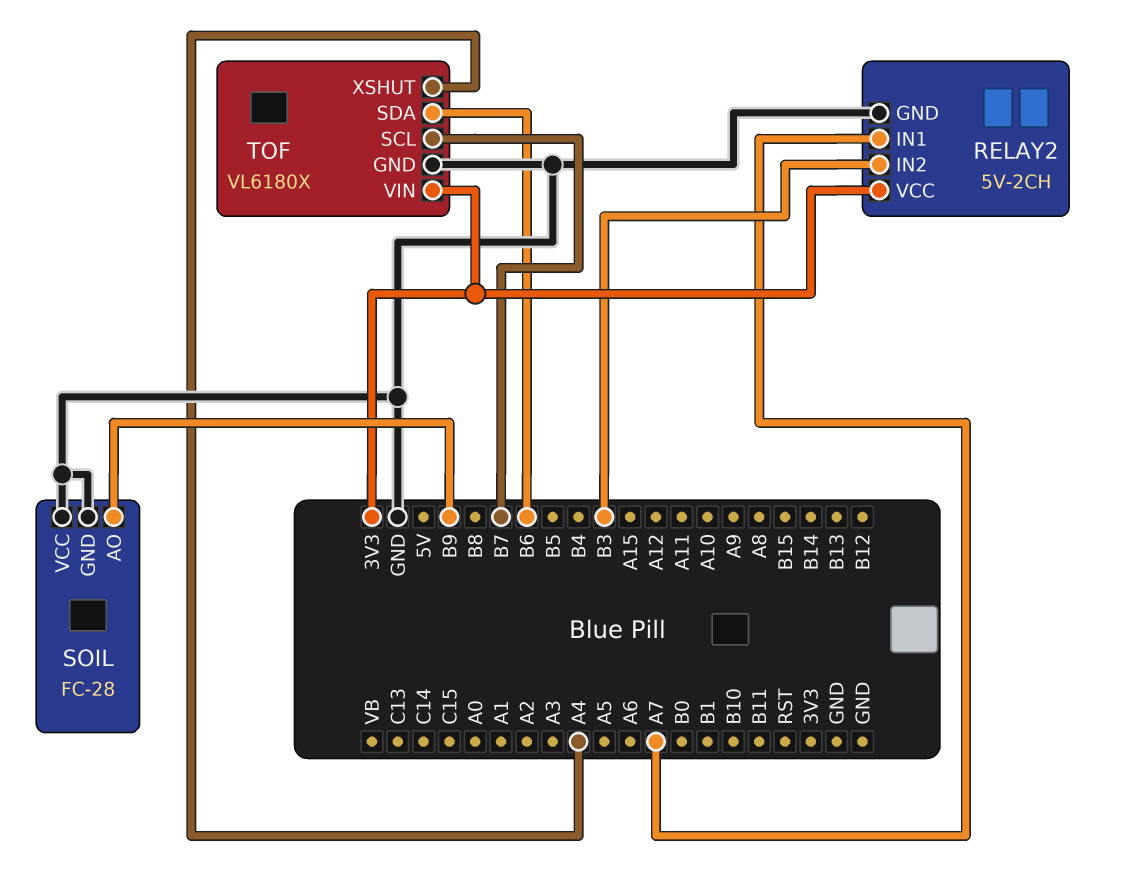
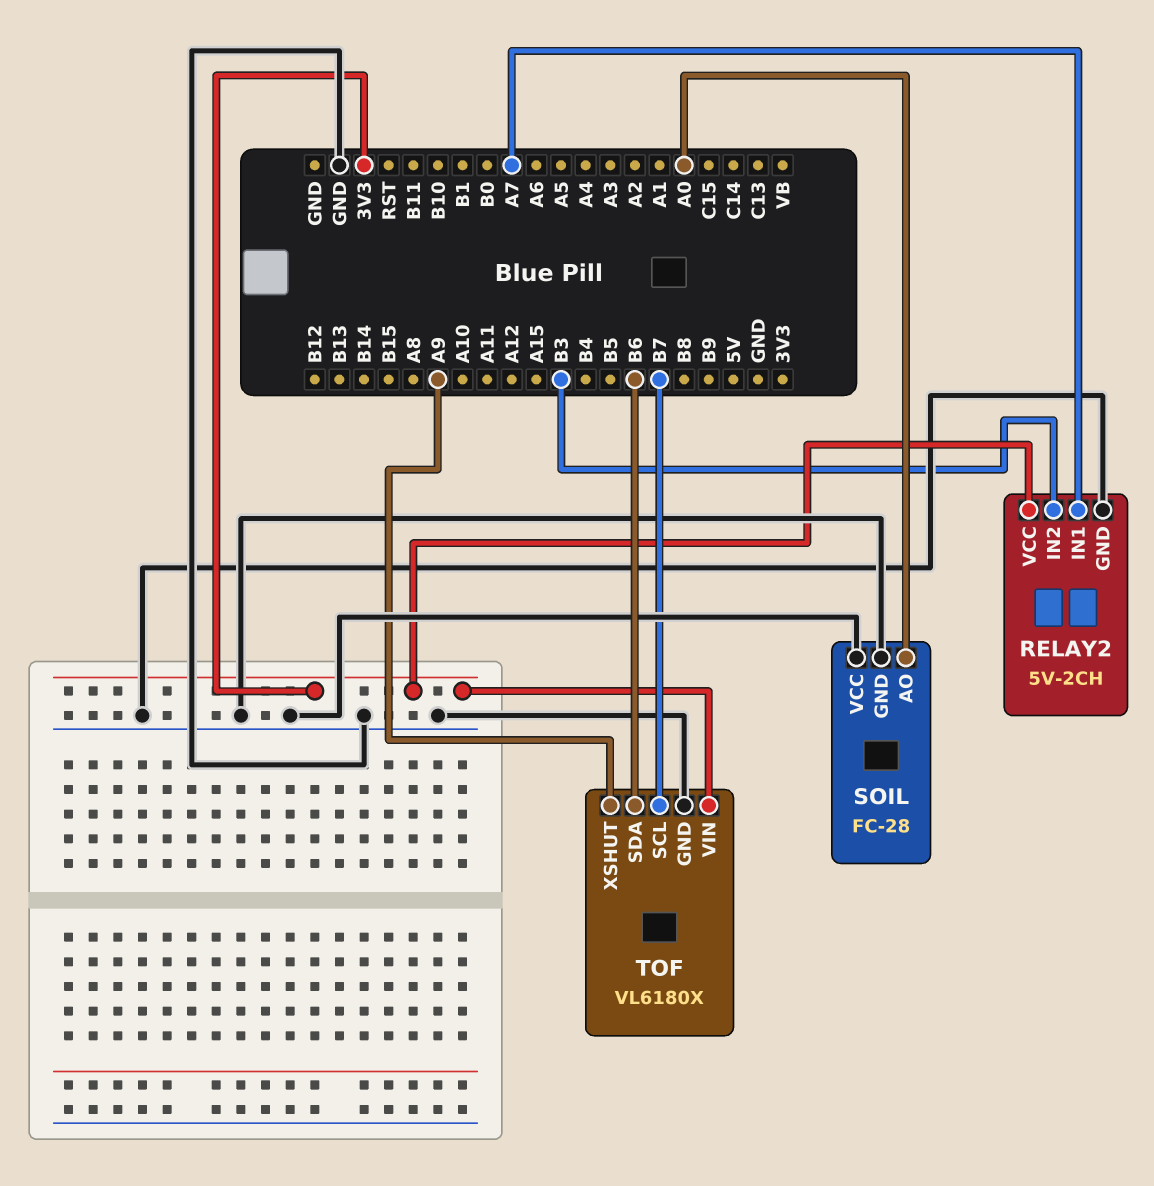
SOIL pin AO: B9 -> A0
TOF pin XSHUT: A4 -> A9

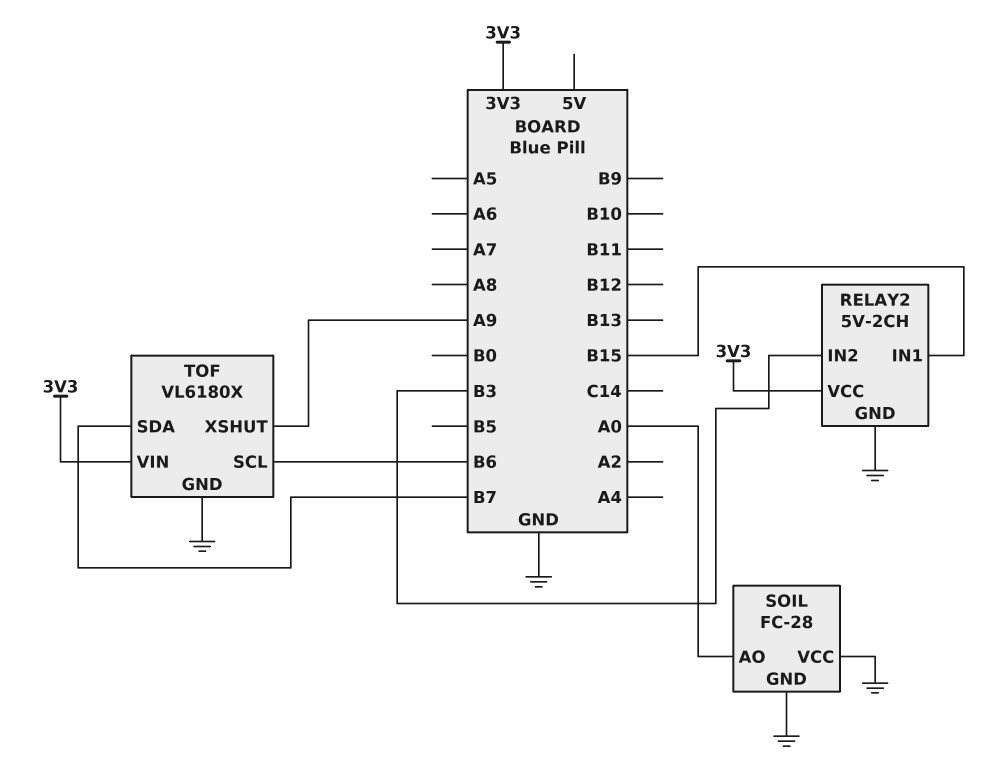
RELAY2 pin IN1: A7 -> B15
TOF pin SCL: B7 -> B6
TOF pin SDA: B6 -> B7

